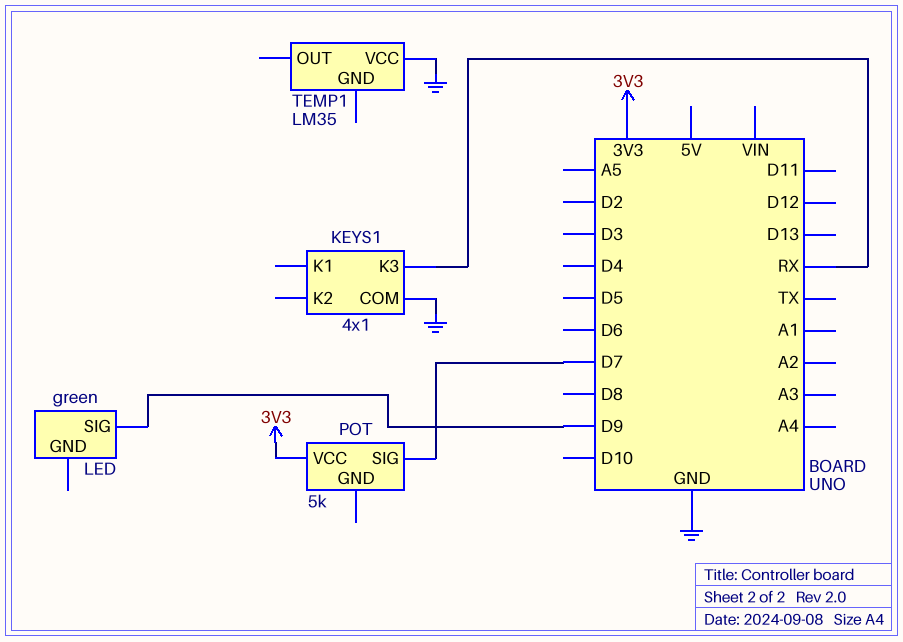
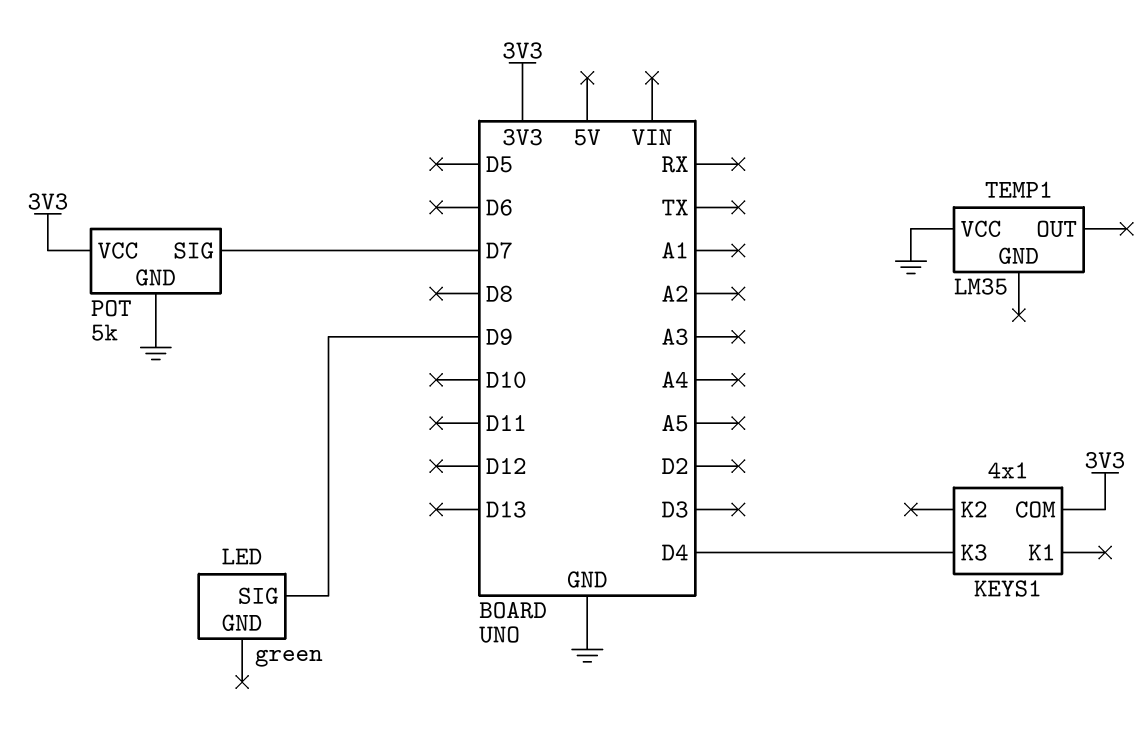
KEYS1 pin COM: GND -> 3V3
KEYS1 pin K3: RX -> D4
POT pin GND: none -> GND

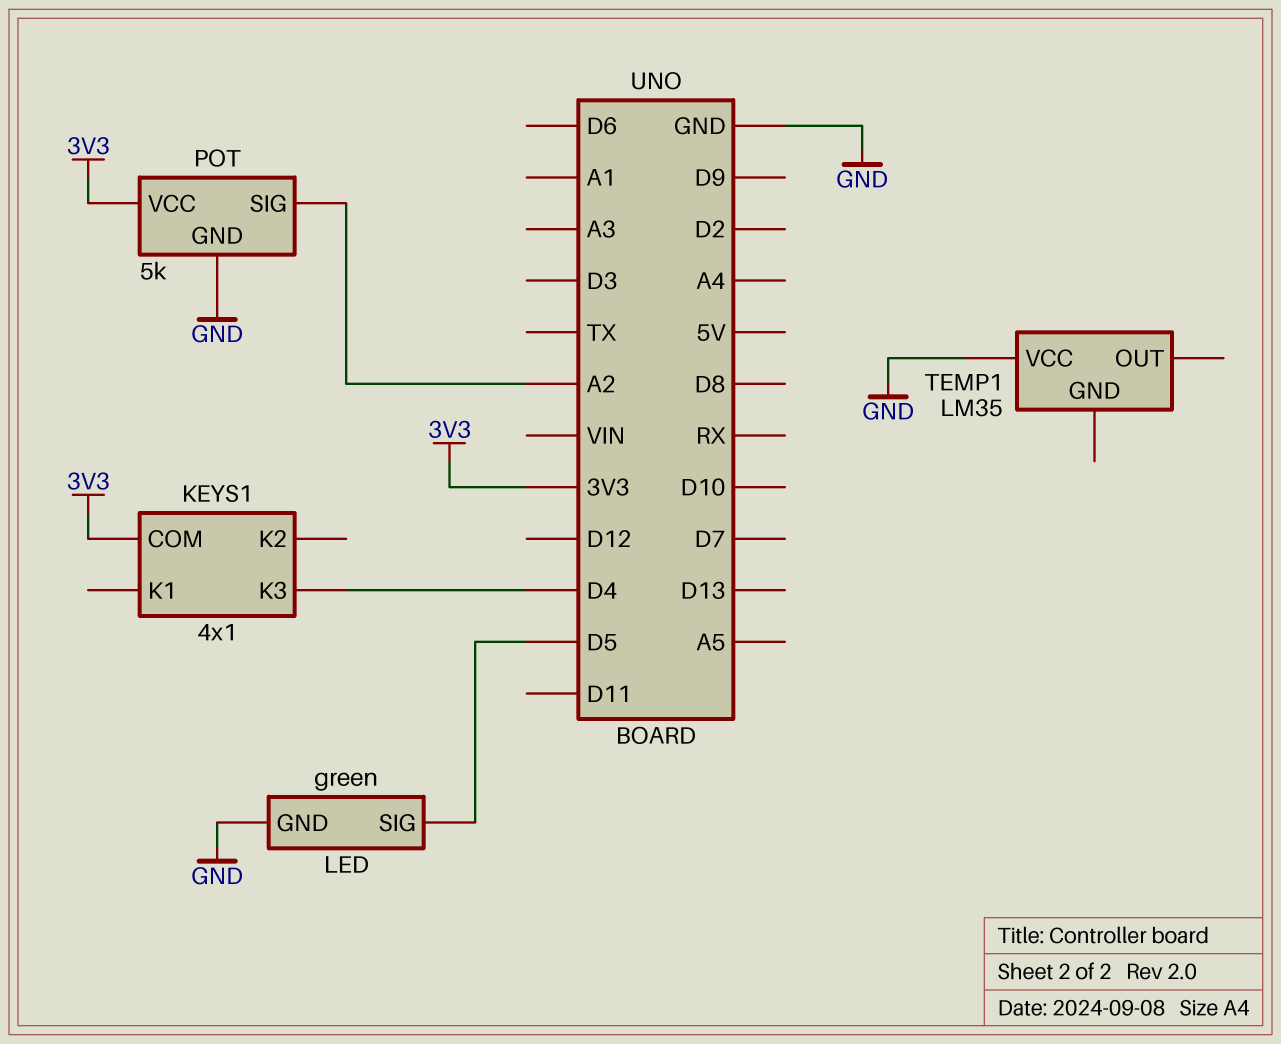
LED pin GND: none -> GND
LED pin SIG: D9 -> D5
POT pin SIG: D7 -> A2

